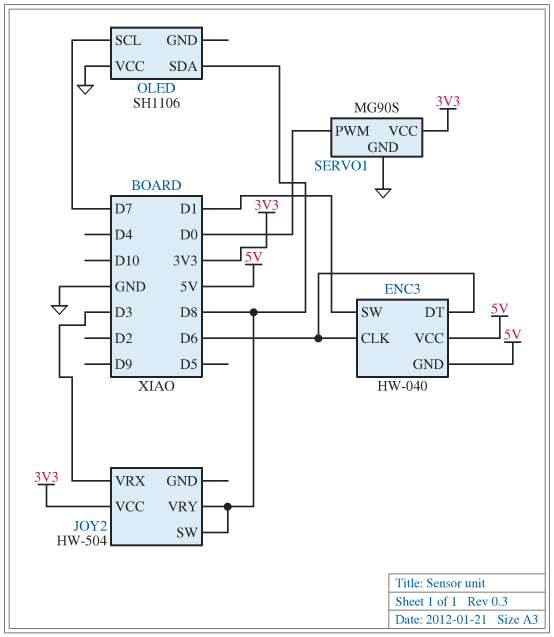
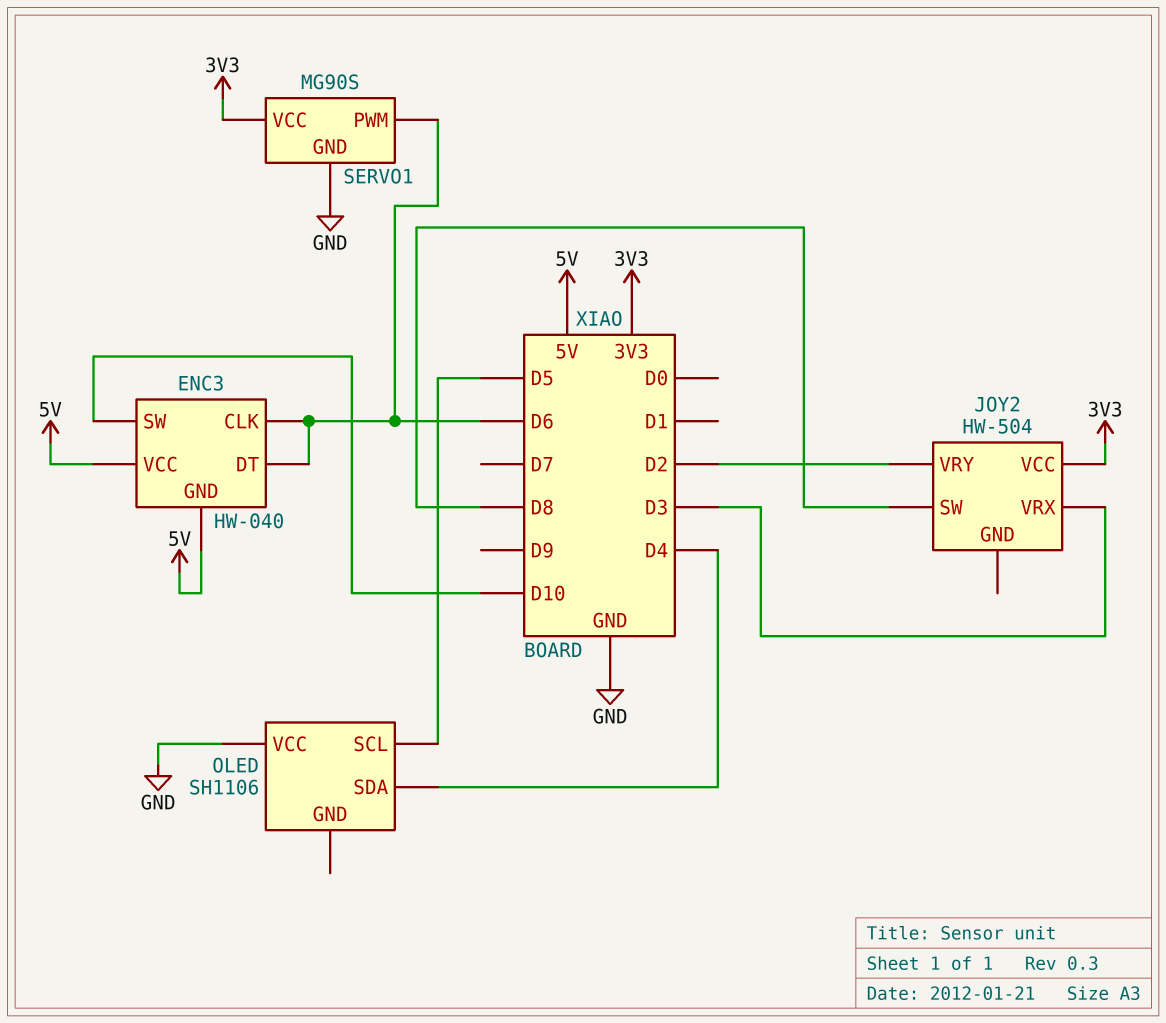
ENC3 pin SW: D1 -> D10
JOY2 pin VRY: D8 -> D2
OLED pin SCL: D7 -> D5
OLED pin SDA: D8 -> D4
SERVO1 pin PWM: D0 -> D6

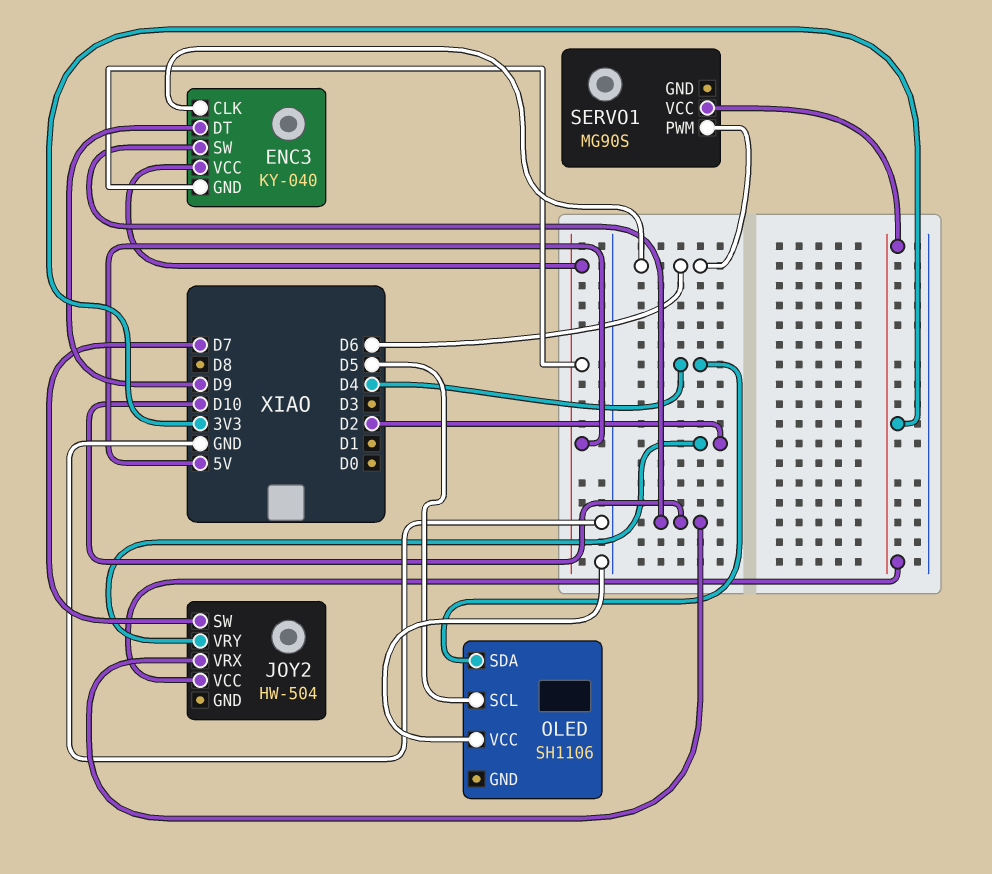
ENC3: HW-040 -> KY-040
ENC3 pin DT: D6 -> D9
JOY2 pin SW: D8 -> D7
JOY2 pin VRX: D3 -> D10
SERVO1 pin GND: GND -> none

